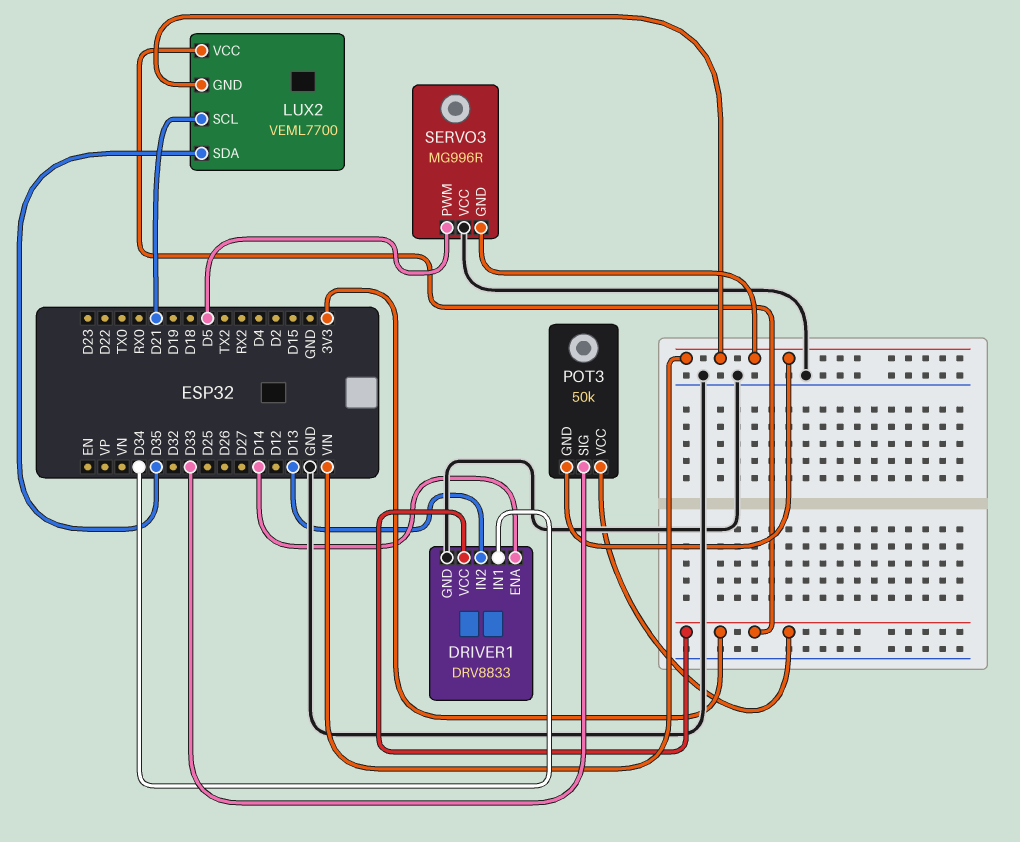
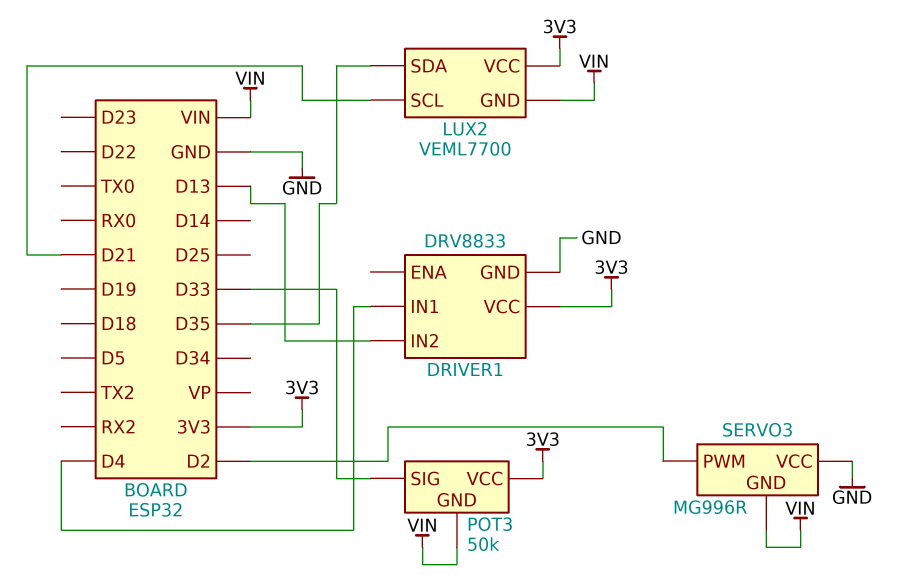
DRIVER1 pin ENA: D14 -> none
DRIVER1 pin IN1: D34 -> D4
SERVO3 pin PWM: D5 -> D2

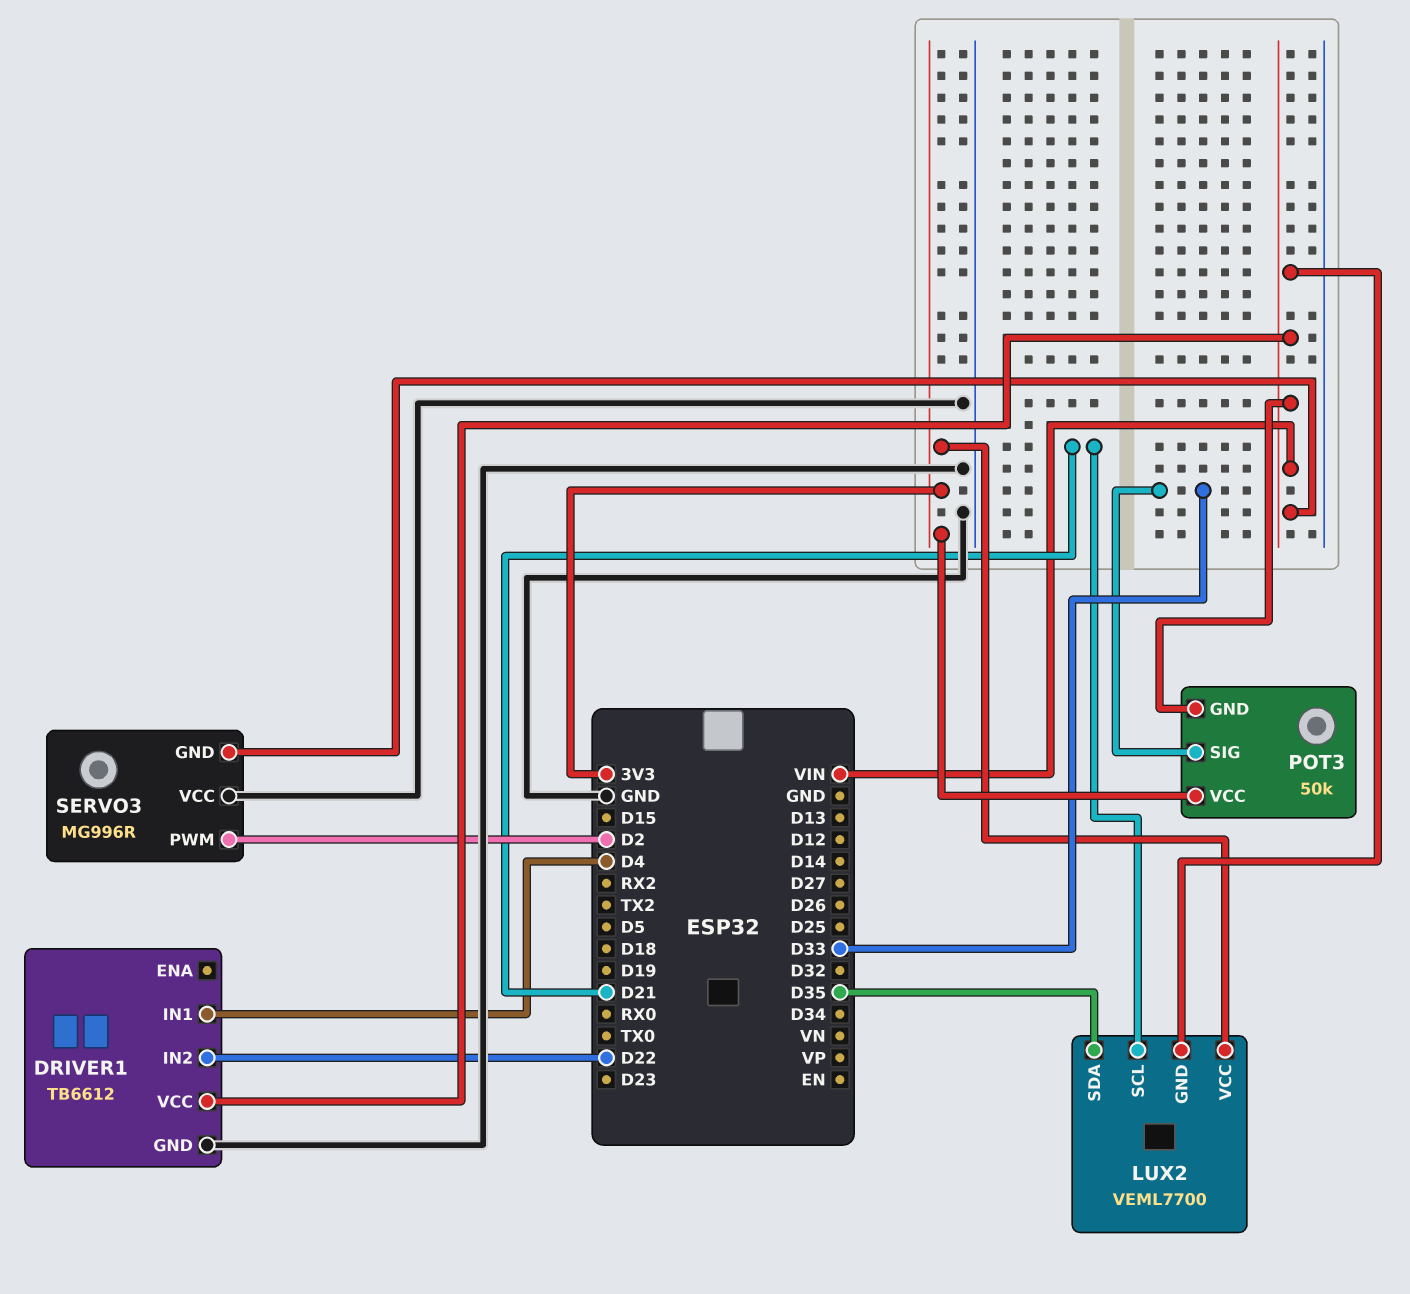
DRIVER1: DRV8833 -> TB6612
DRIVER1 pin IN2: D13 -> D22
DRIVER1 pin VCC: 3V3 -> VIN

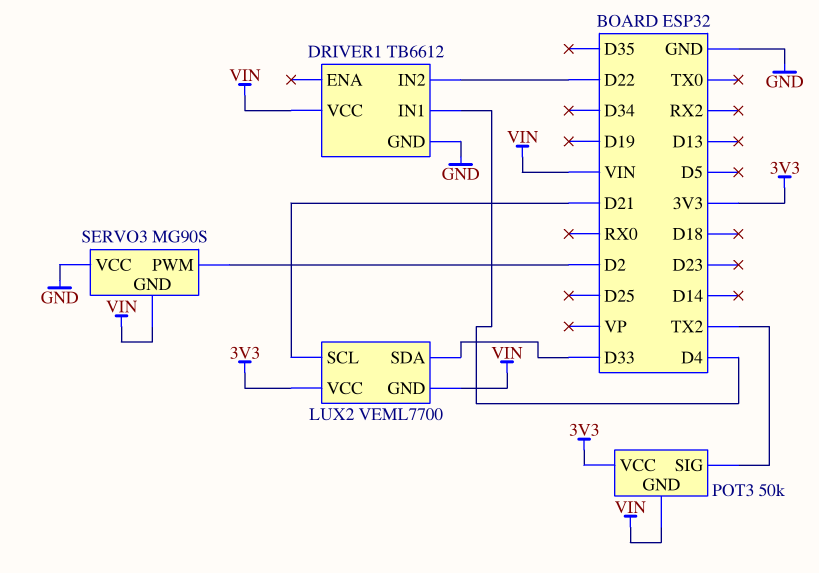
LUX2 pin SDA: D35 -> D33
POT3 pin SIG: D33 -> TX2
SERVO3: MG996R -> MG90S

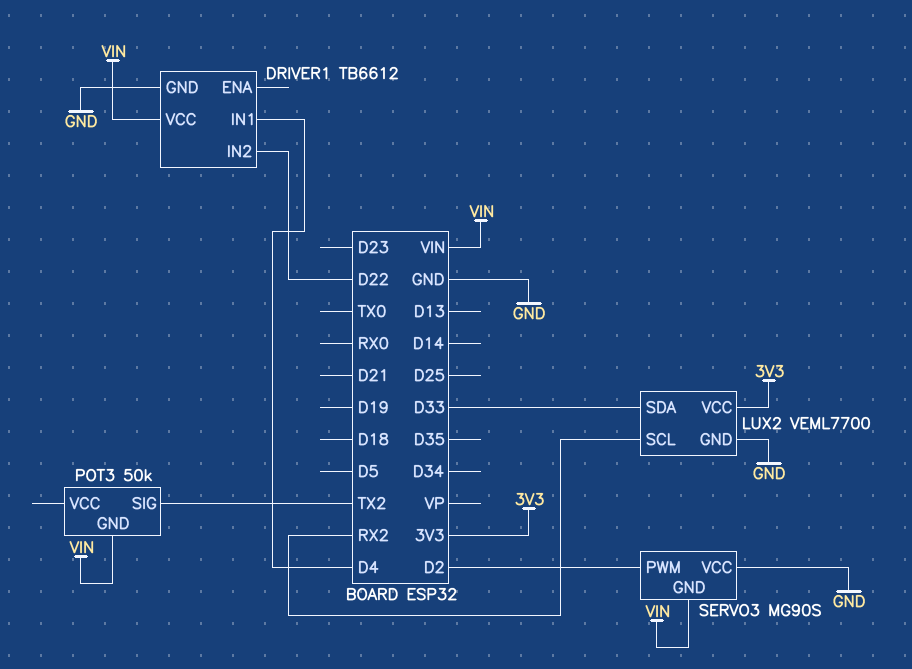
LUX2 pin GND: VIN -> GND
LUX2 pin SCL: D21 -> RX2
POT3 pin VCC: 3V3 -> none

